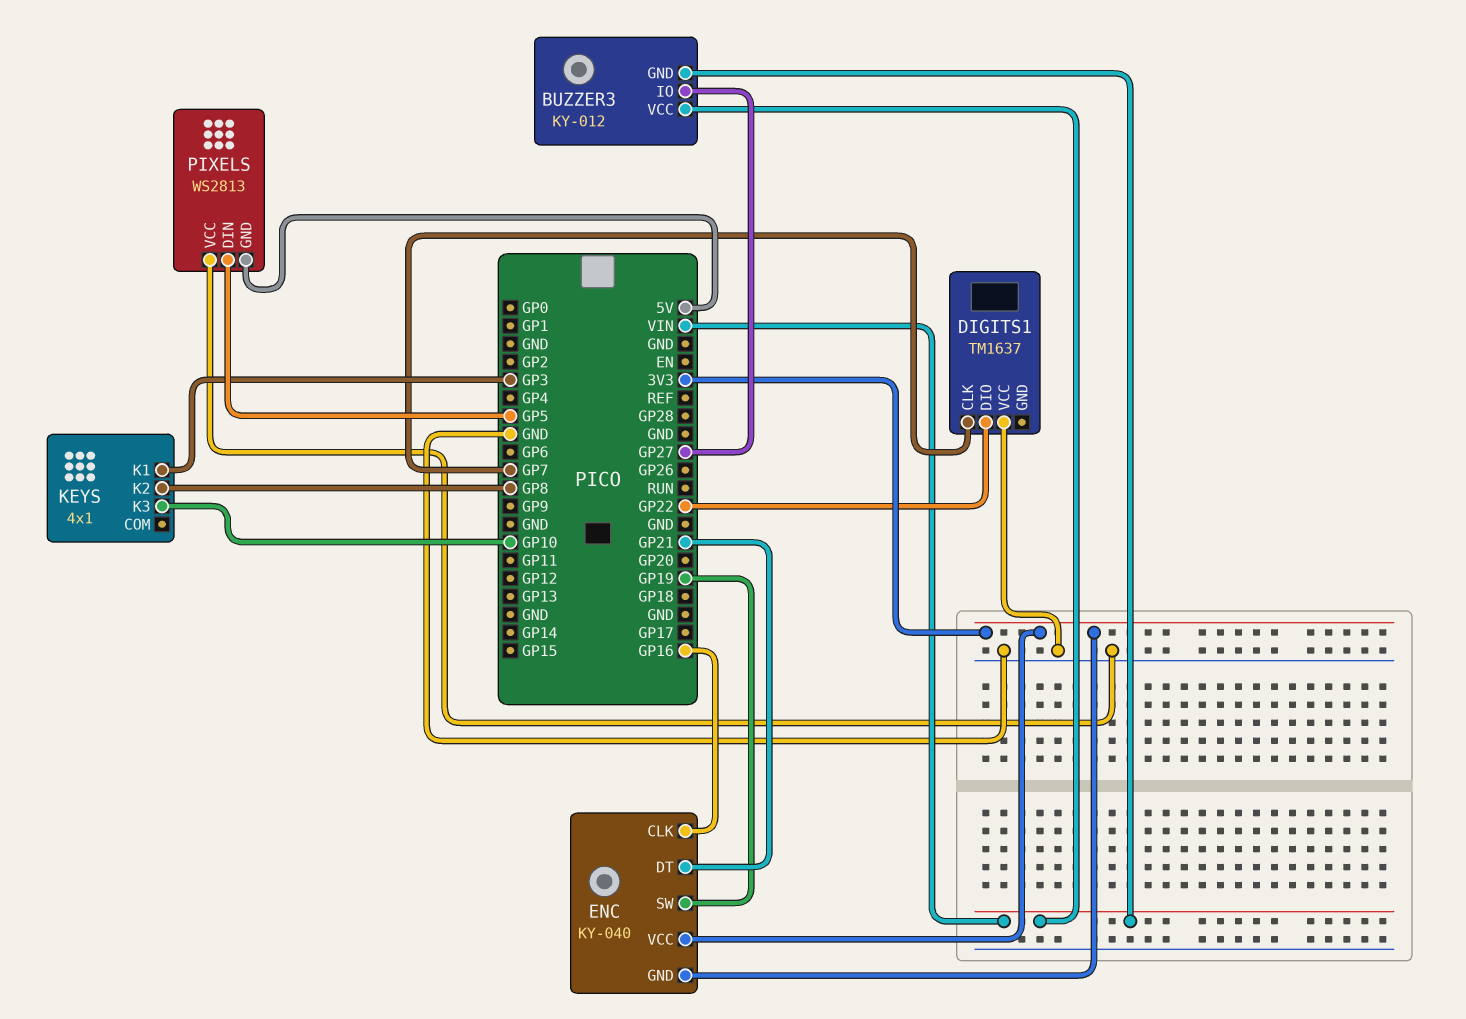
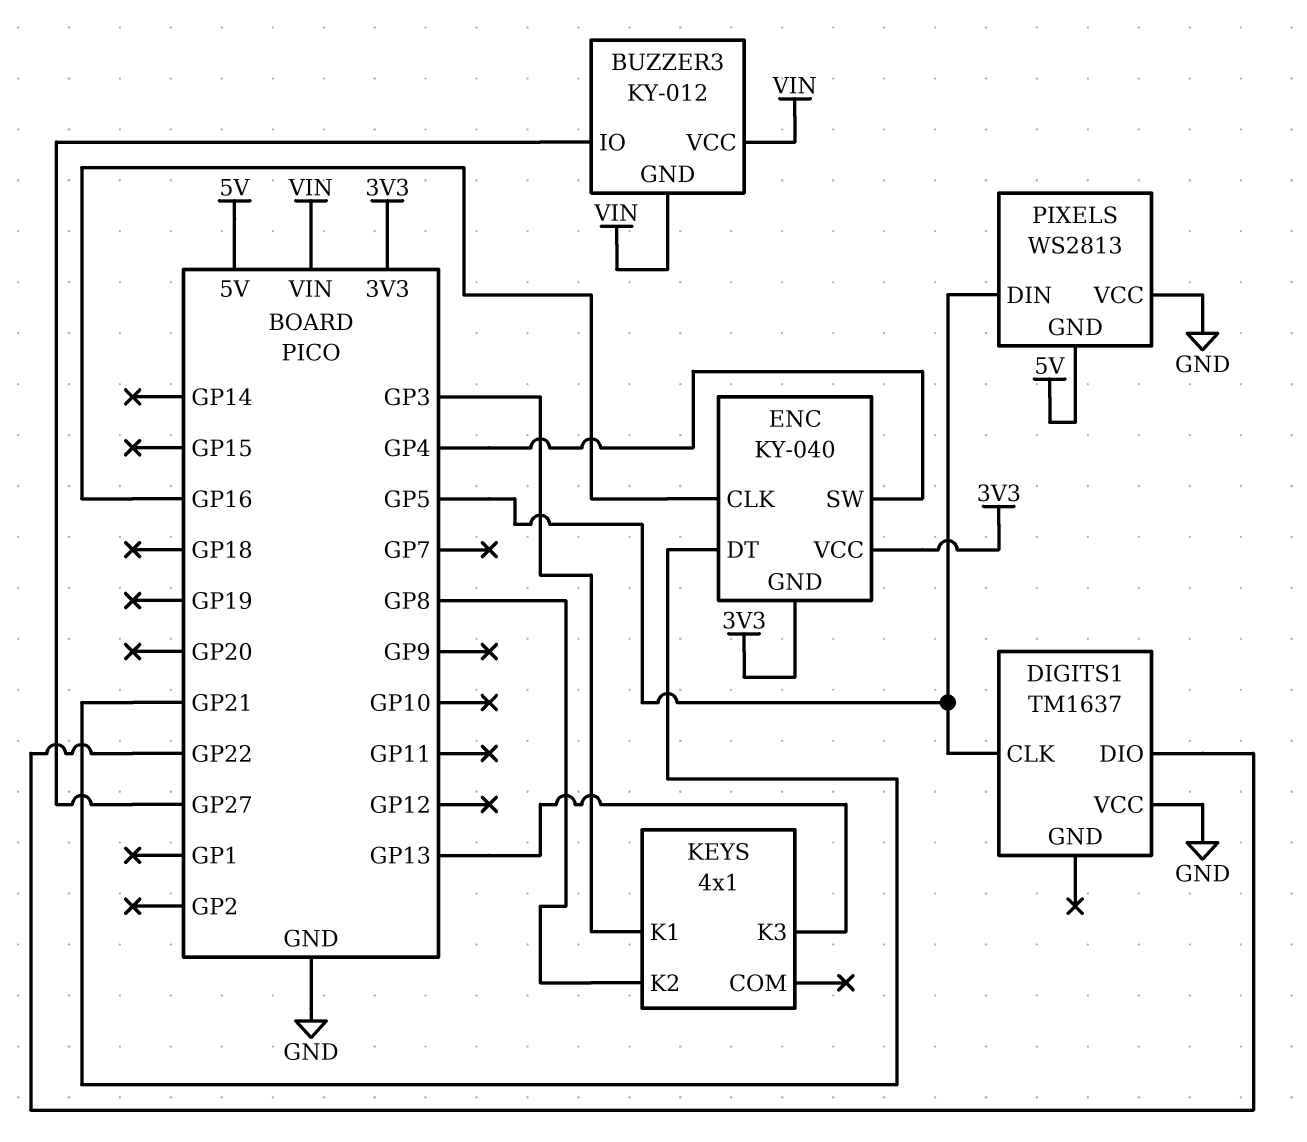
DIGITS1 pin CLK: GP7 -> GP5
ENC pin SW: GP19 -> GP4
KEYS pin K3: GP10 -> GP13

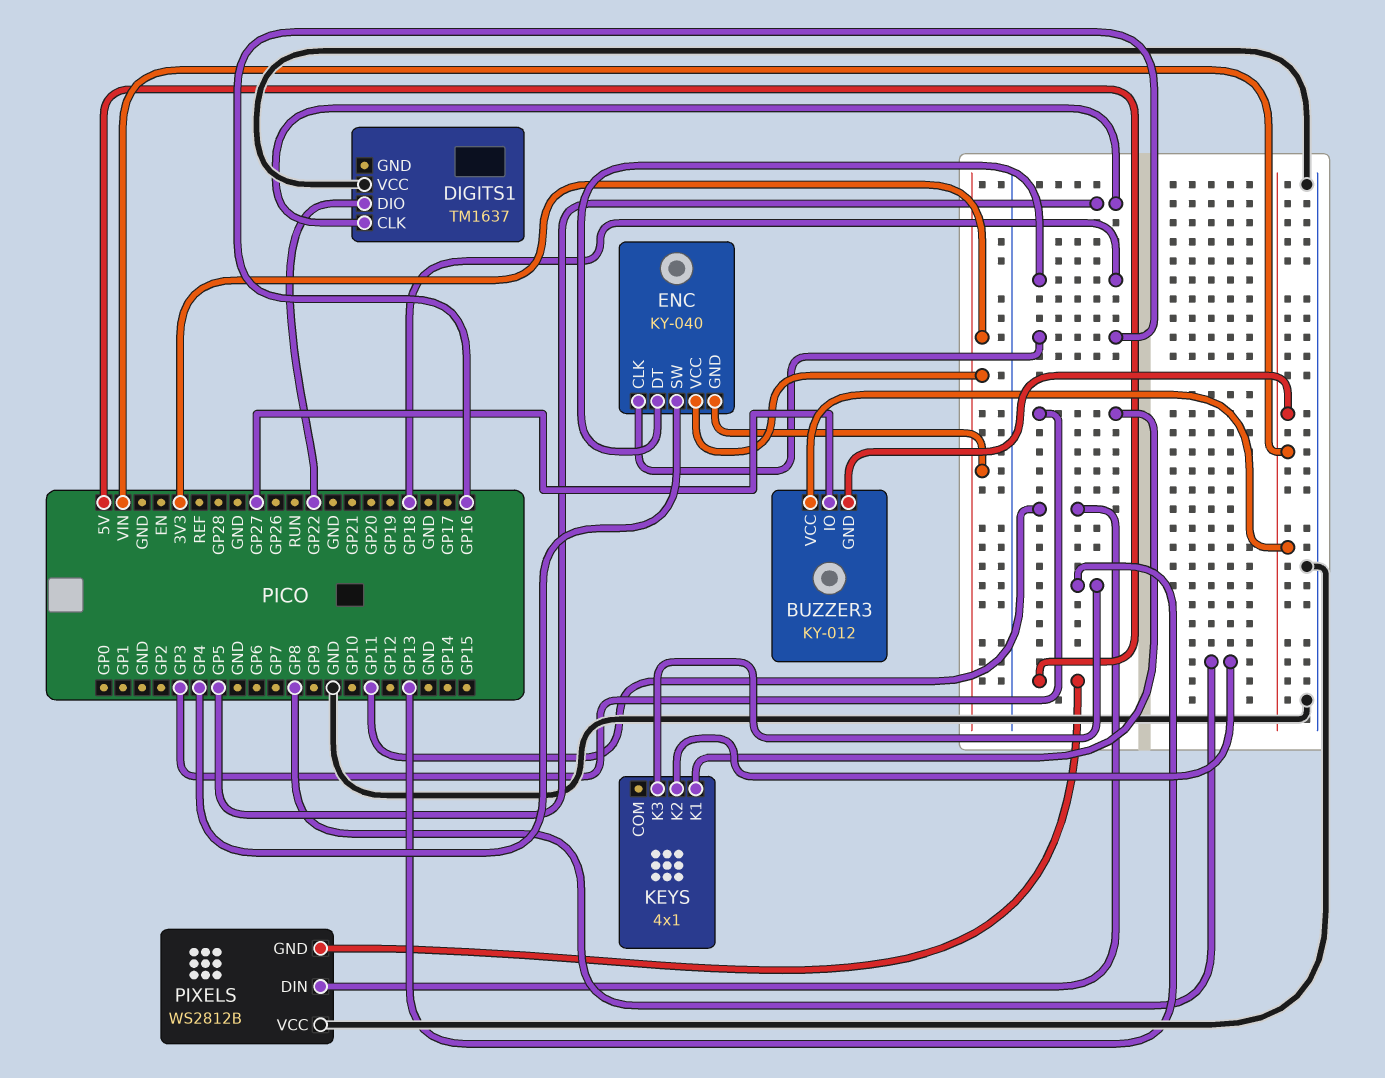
ENC pin DT: GP21 -> GP18
PIXELS: WS2813 -> WS2812B
PIXELS pin DIN: GP5 -> GP11

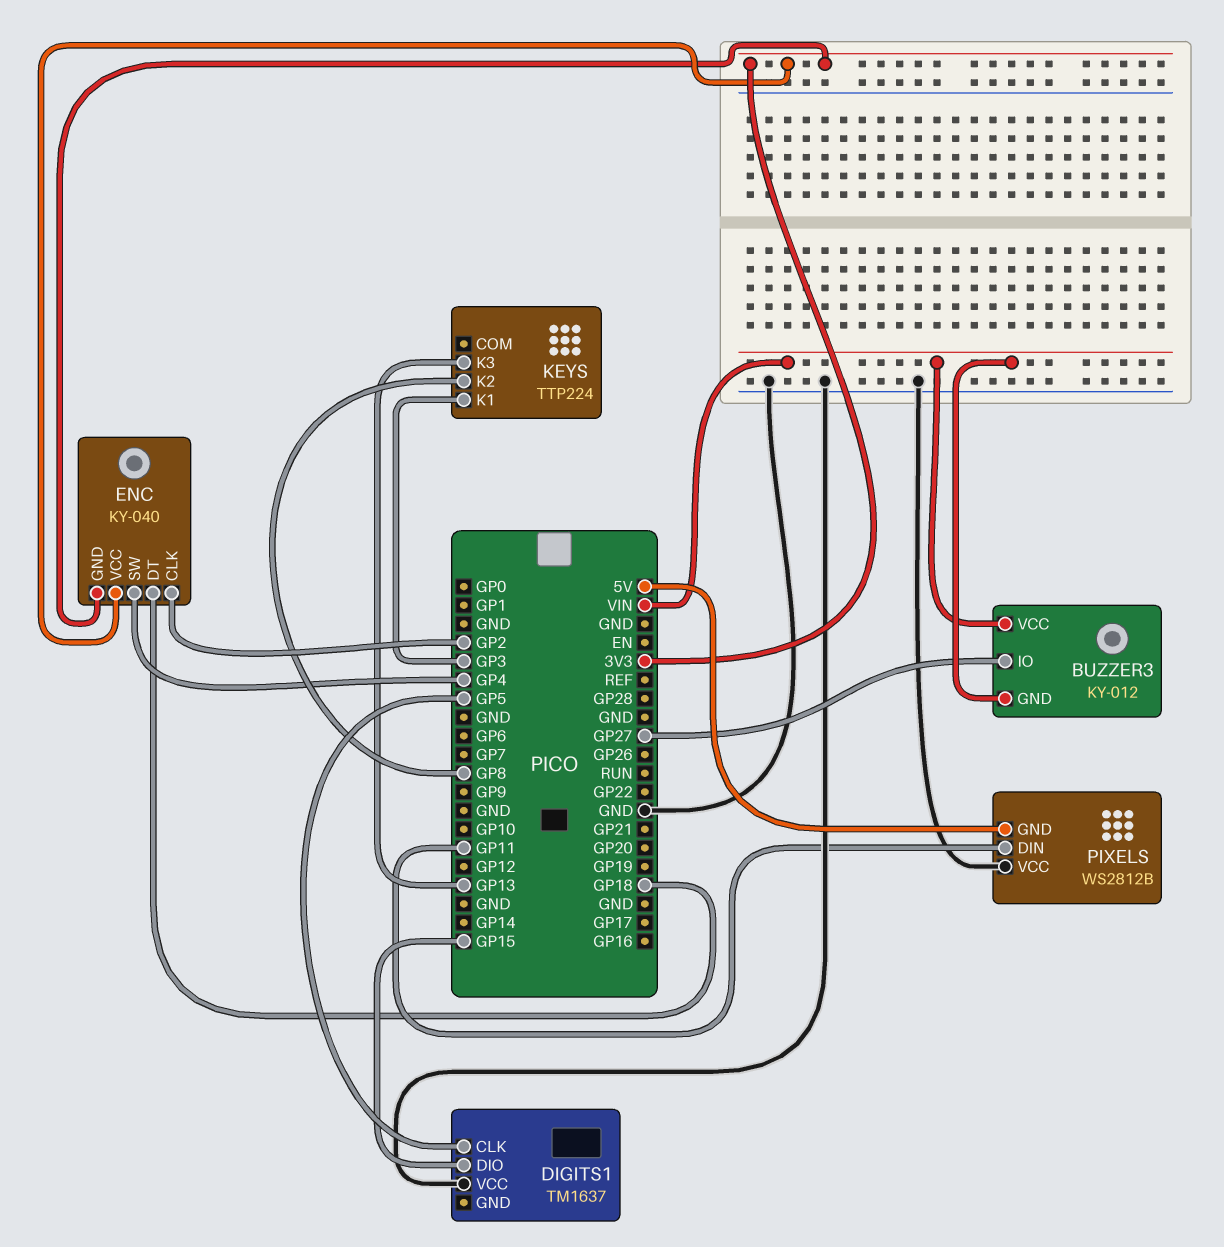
DIGITS1 pin DIO: GP22 -> GP15
ENC pin CLK: GP16 -> GP2
KEYS: 4x1 -> TTP224

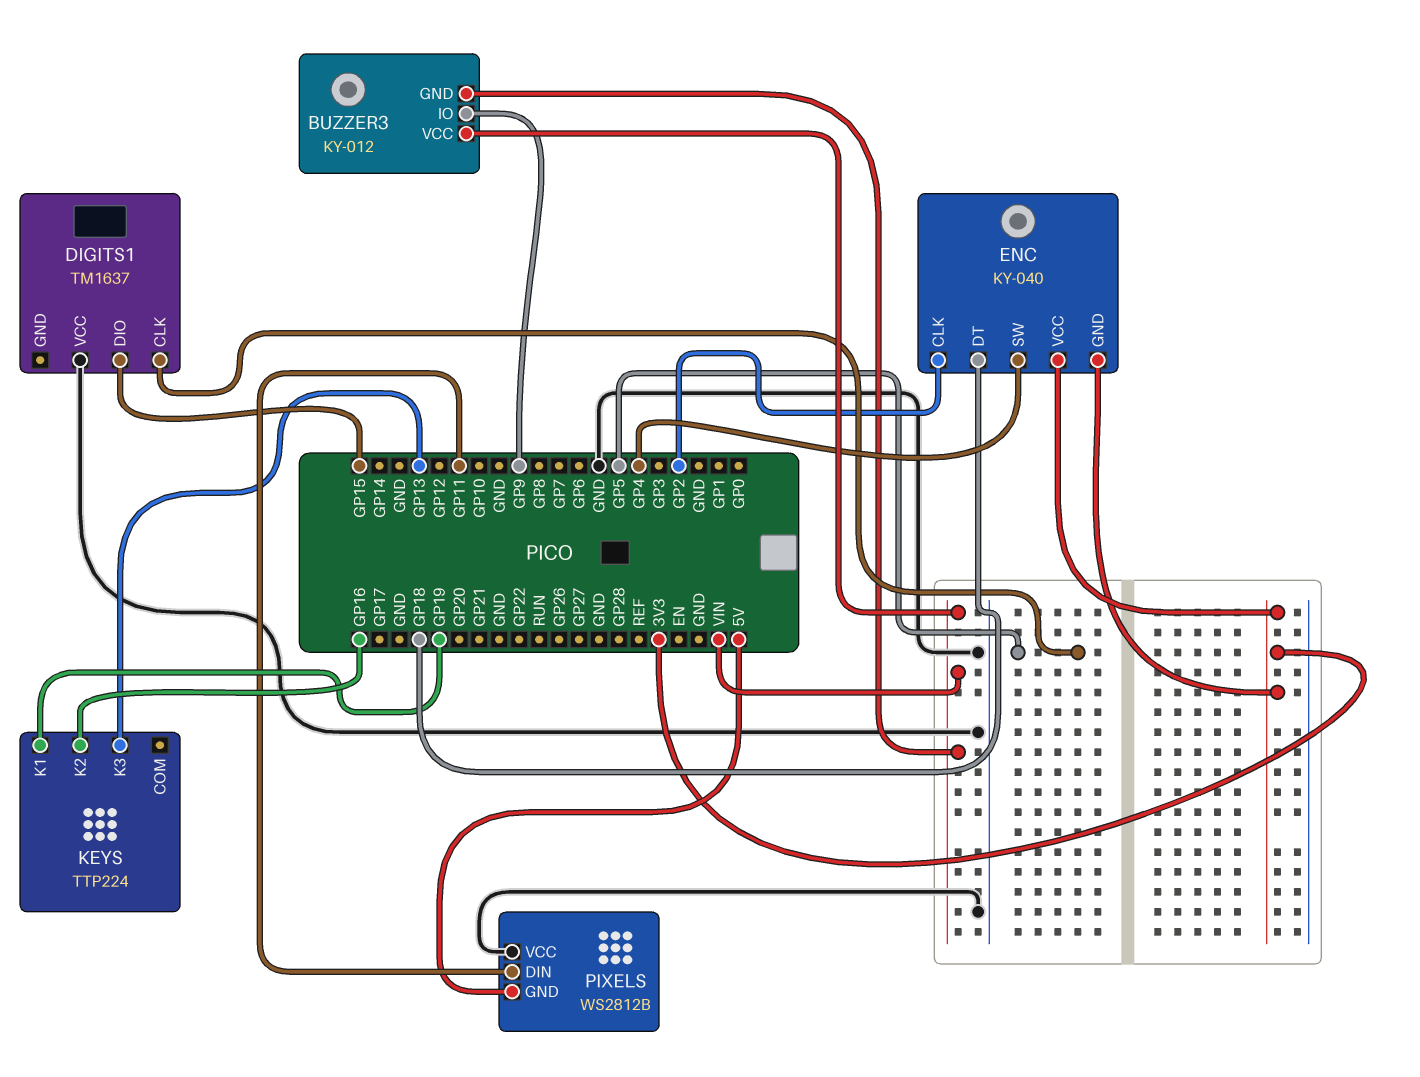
BUZZER3 pin IO: GP27 -> GP9
KEYS pin K1: GP3 -> GP19
KEYS pin K2: GP8 -> GP16

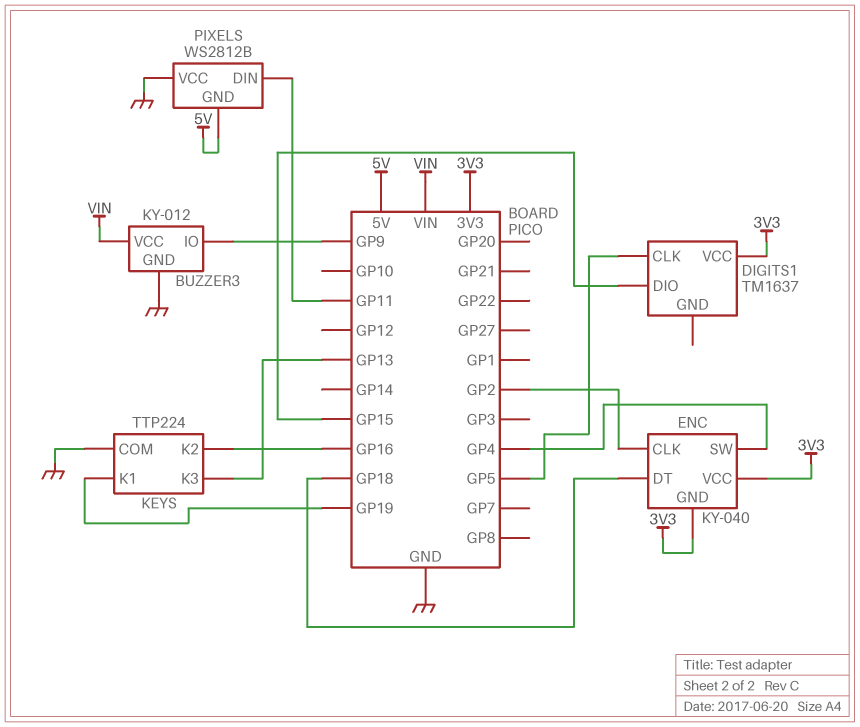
BUZZER3 pin GND: VIN -> GND
DIGITS1 pin VCC: GND -> 3V3
KEYS pin COM: none -> GND

